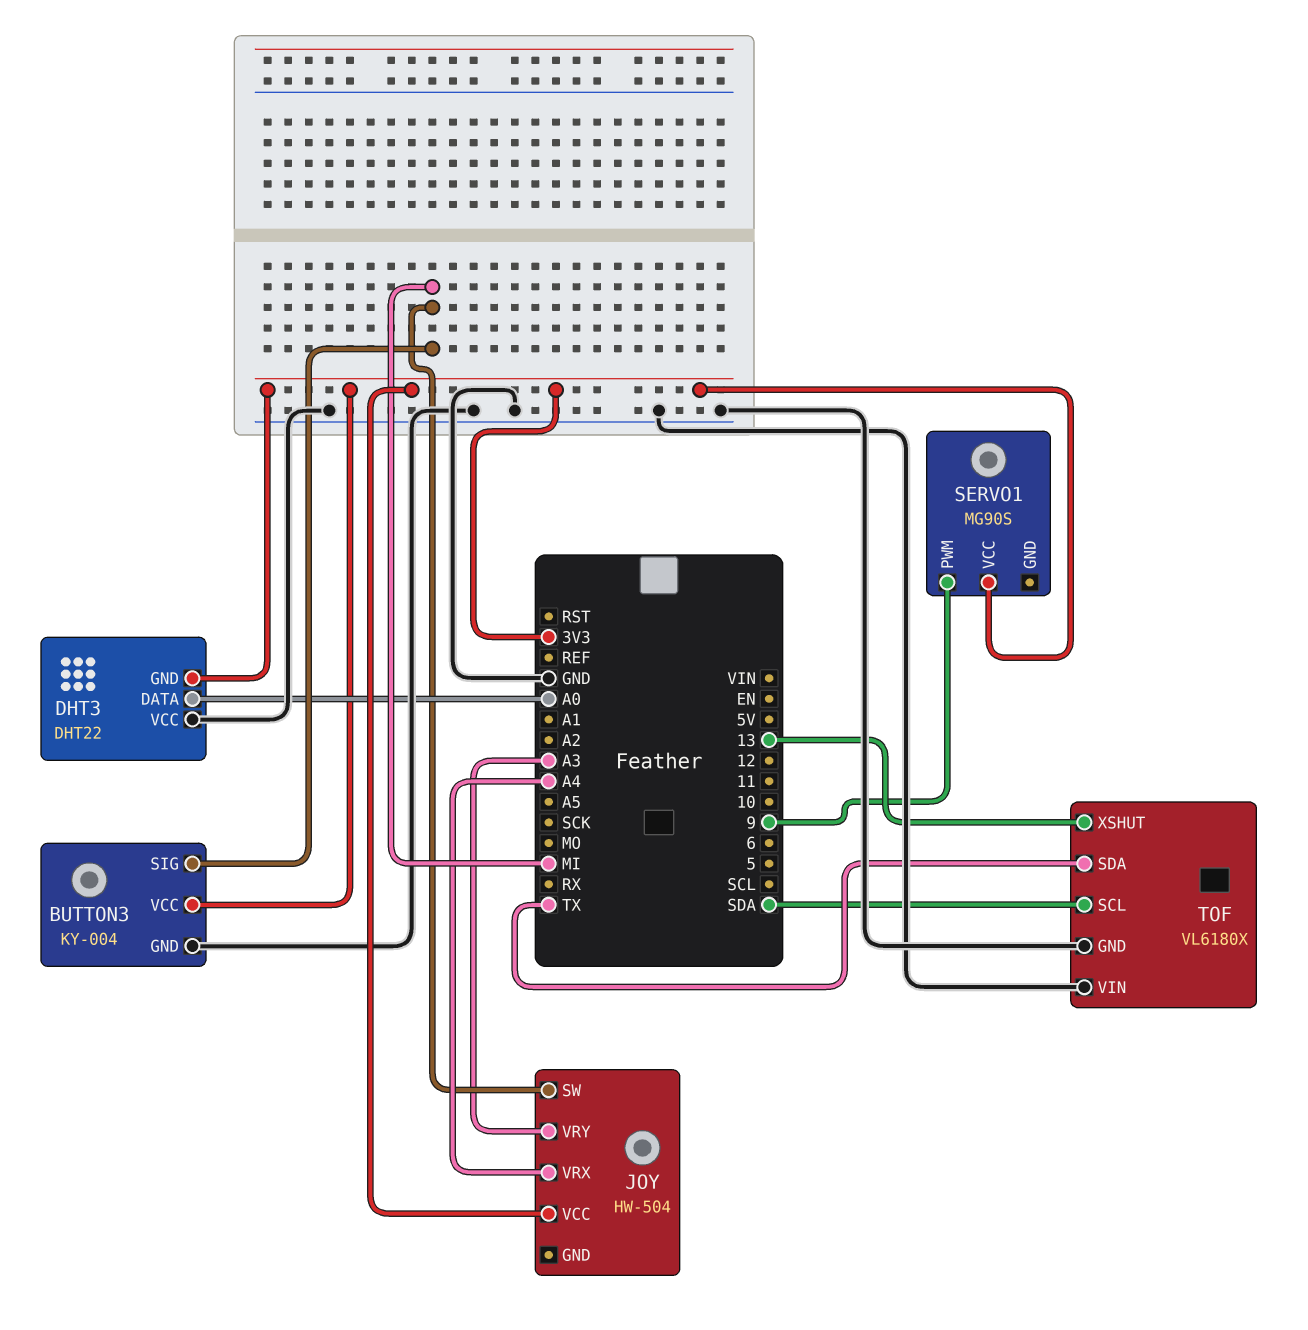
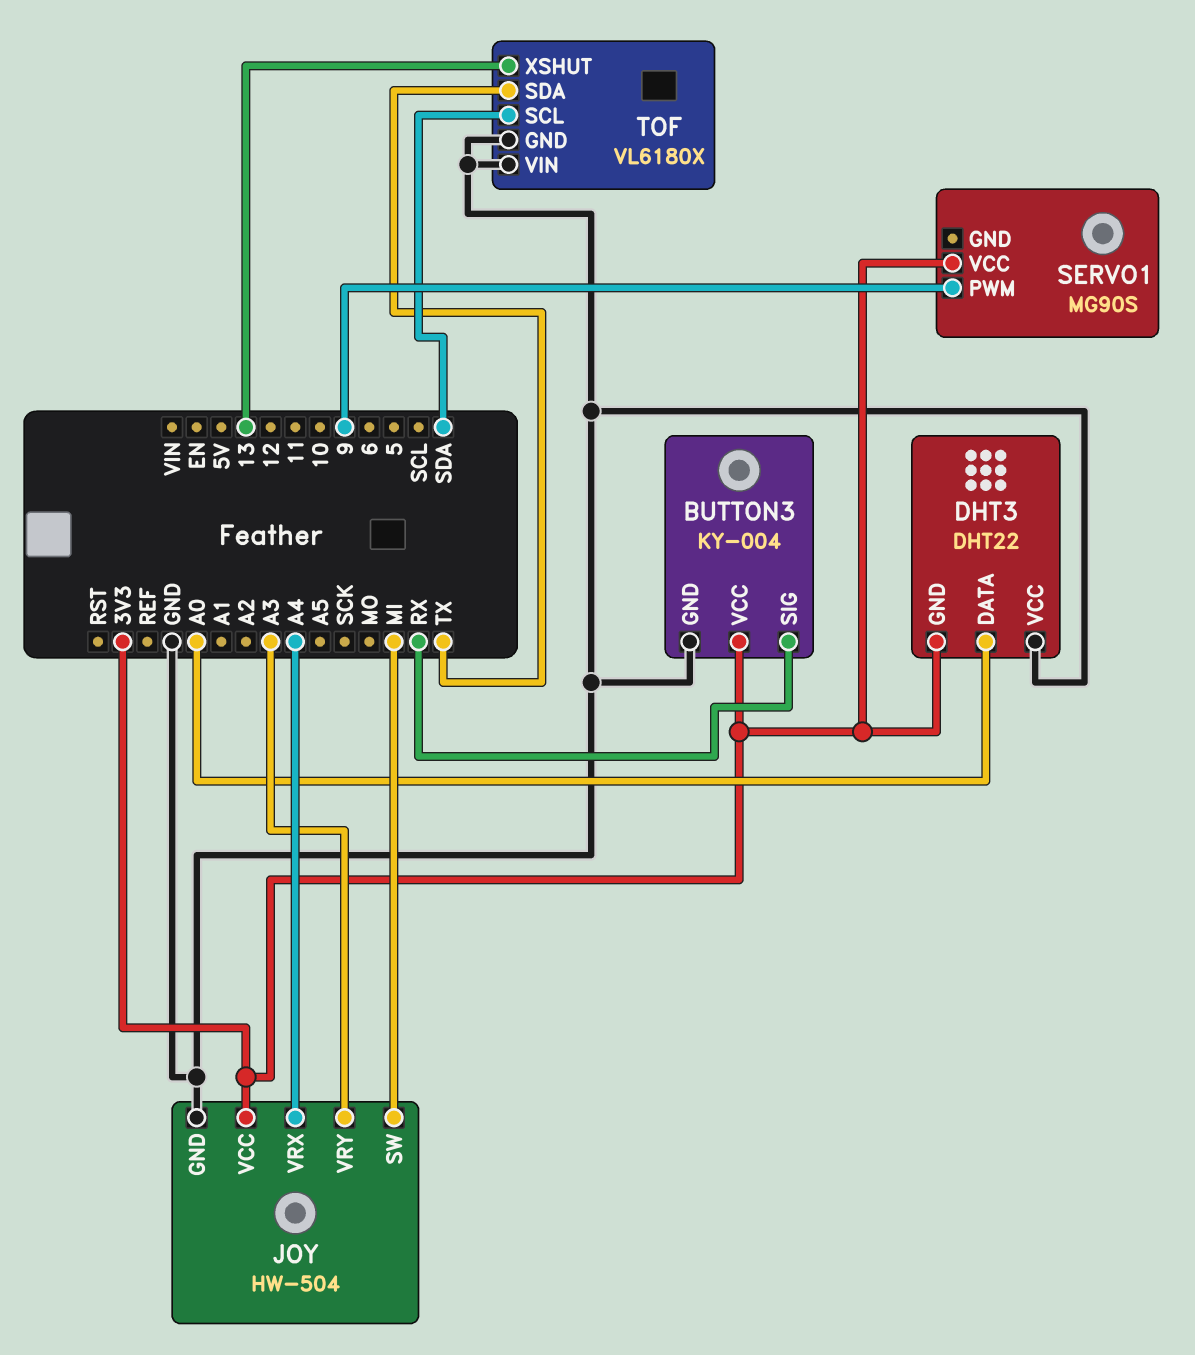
BUTTON3 pin SIG: MI -> RX
JOY pin GND: none -> GND

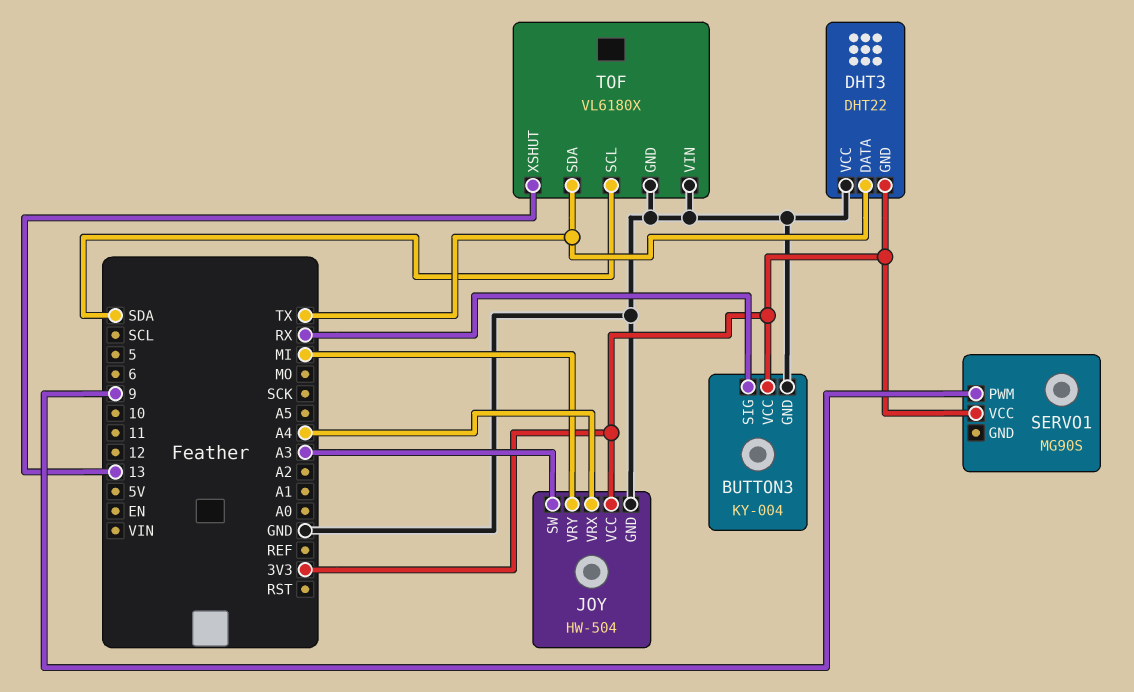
DHT3 pin DATA: A0 -> TX
JOY pin SW: MI -> A3
JOY pin VRY: A3 -> MI

